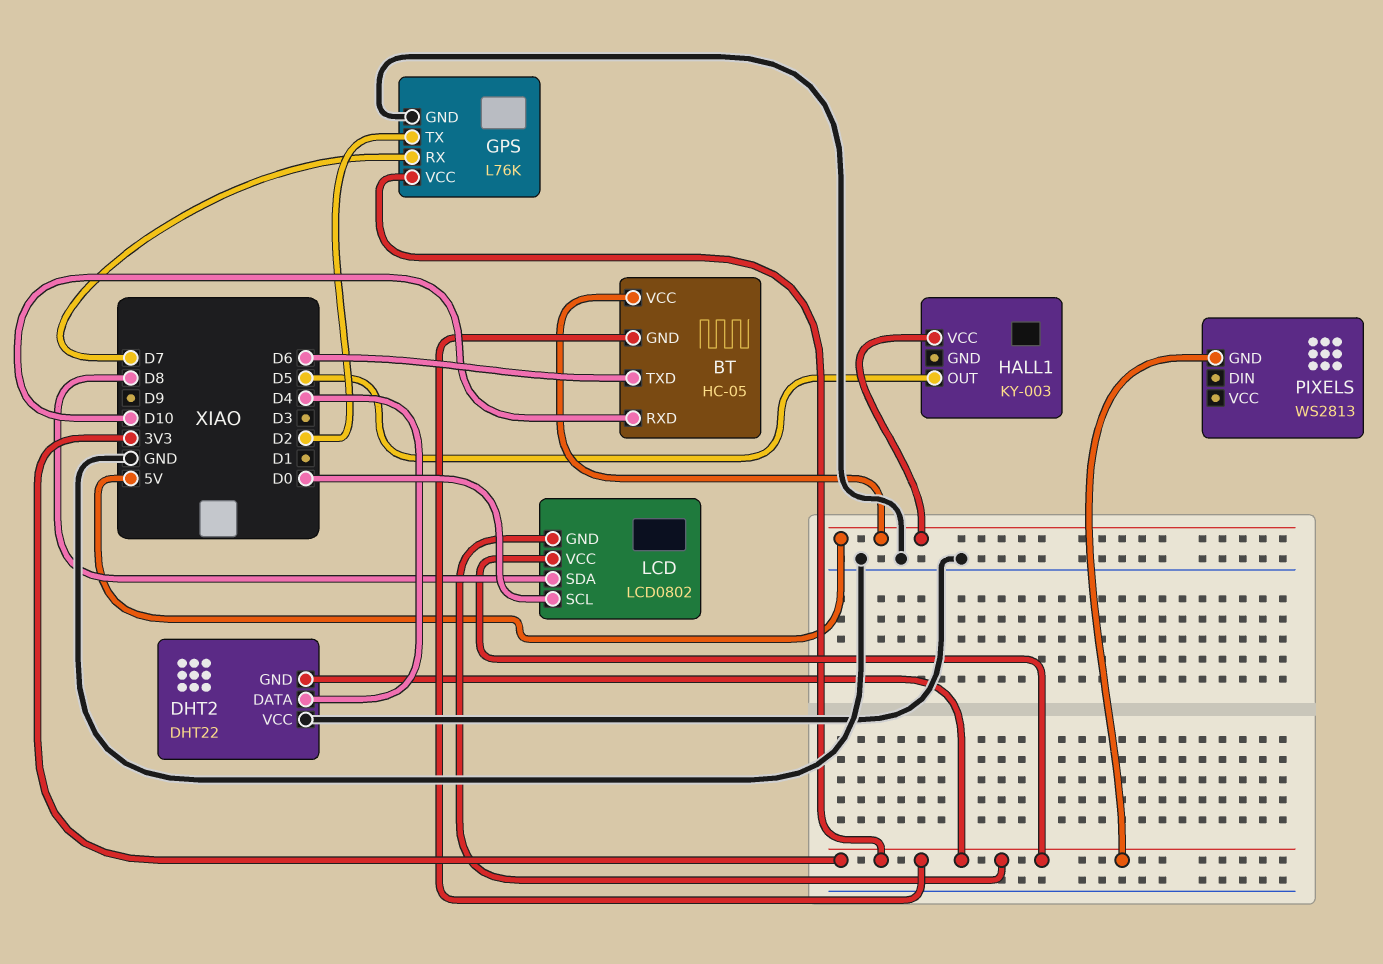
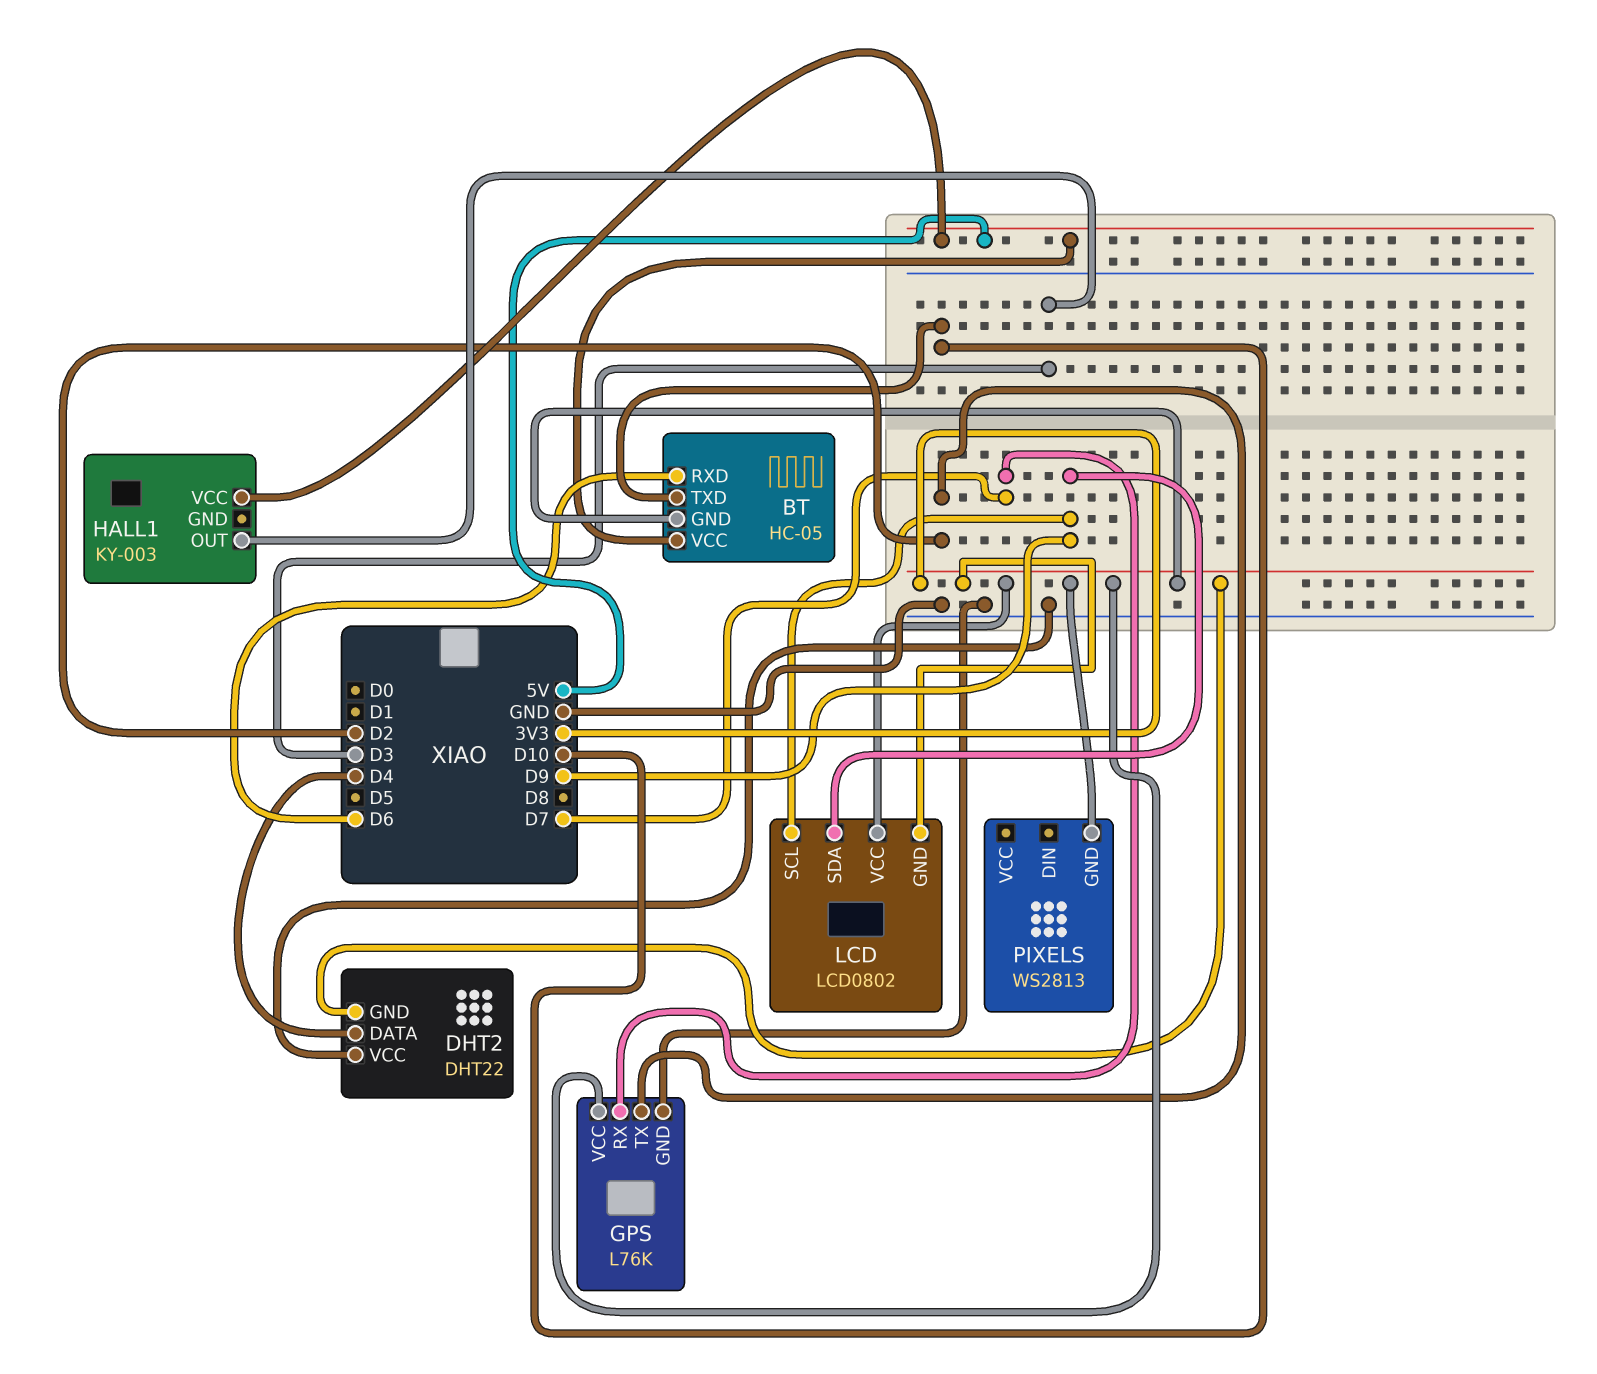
BT pin RXD: D10 -> D6
BT pin TXD: D6 -> D10
HALL1 pin OUT: D5 -> D3
LCD pin SCL: D0 -> D9
LCD pin SDA: D8 -> D9

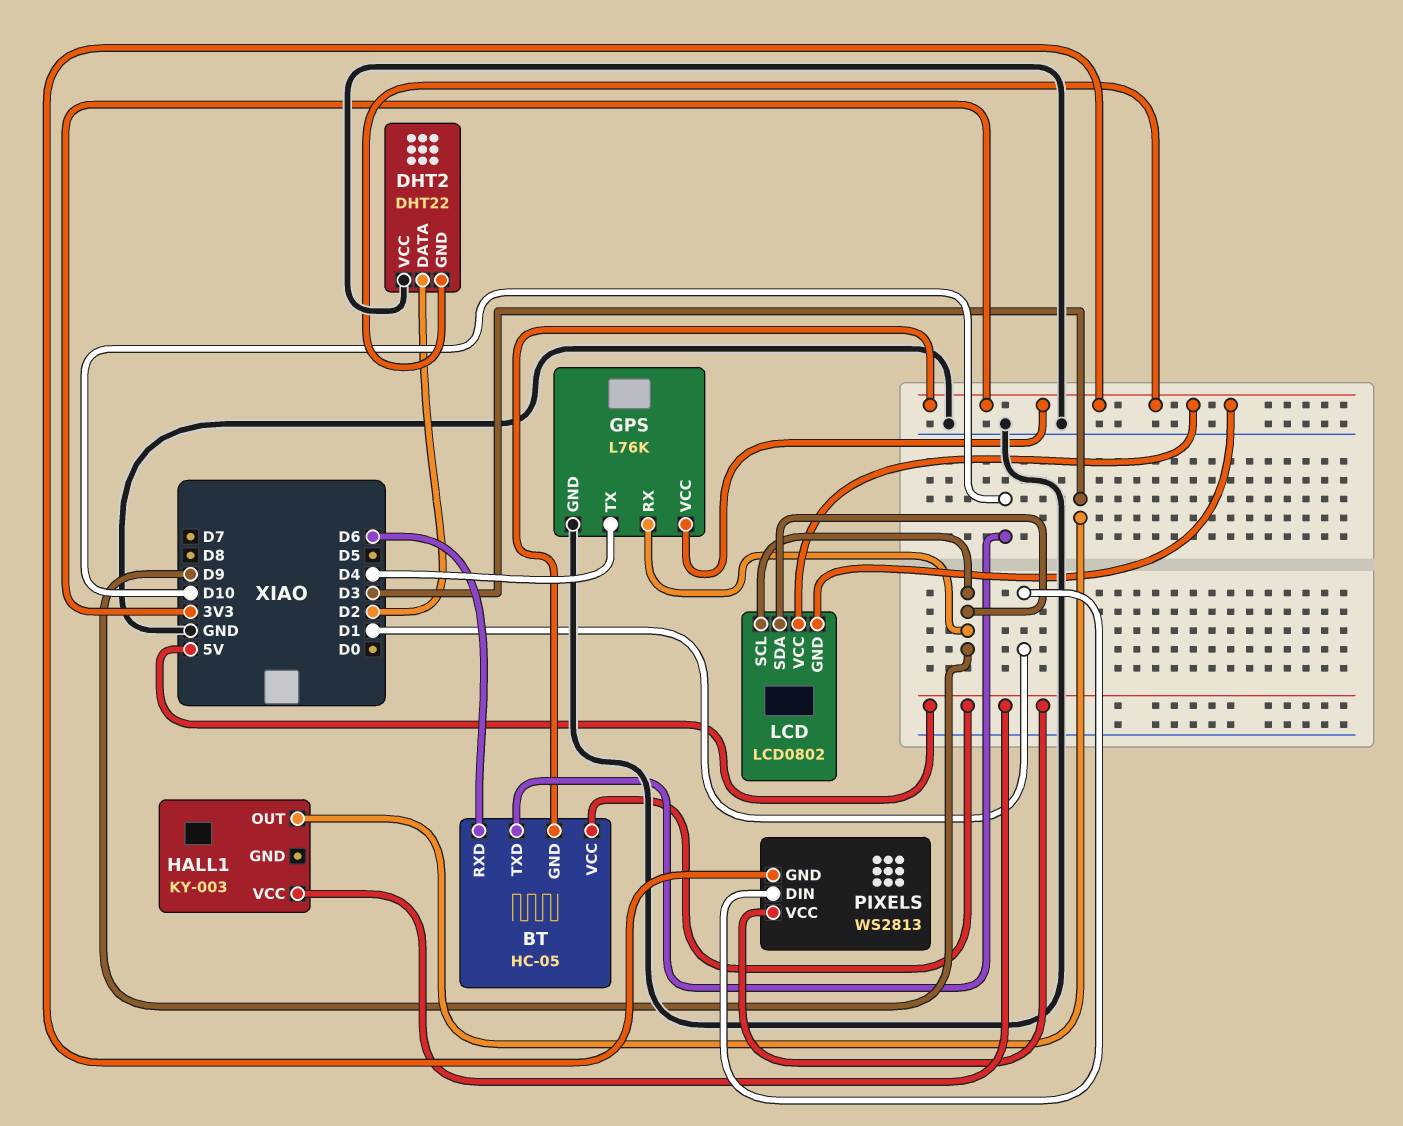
DHT2 pin DATA: D4 -> D2
GPS pin RX: D7 -> D9
GPS pin TX: D2 -> D4
PIXELS pin DIN: none -> D1
PIXELS pin VCC: none -> 5V

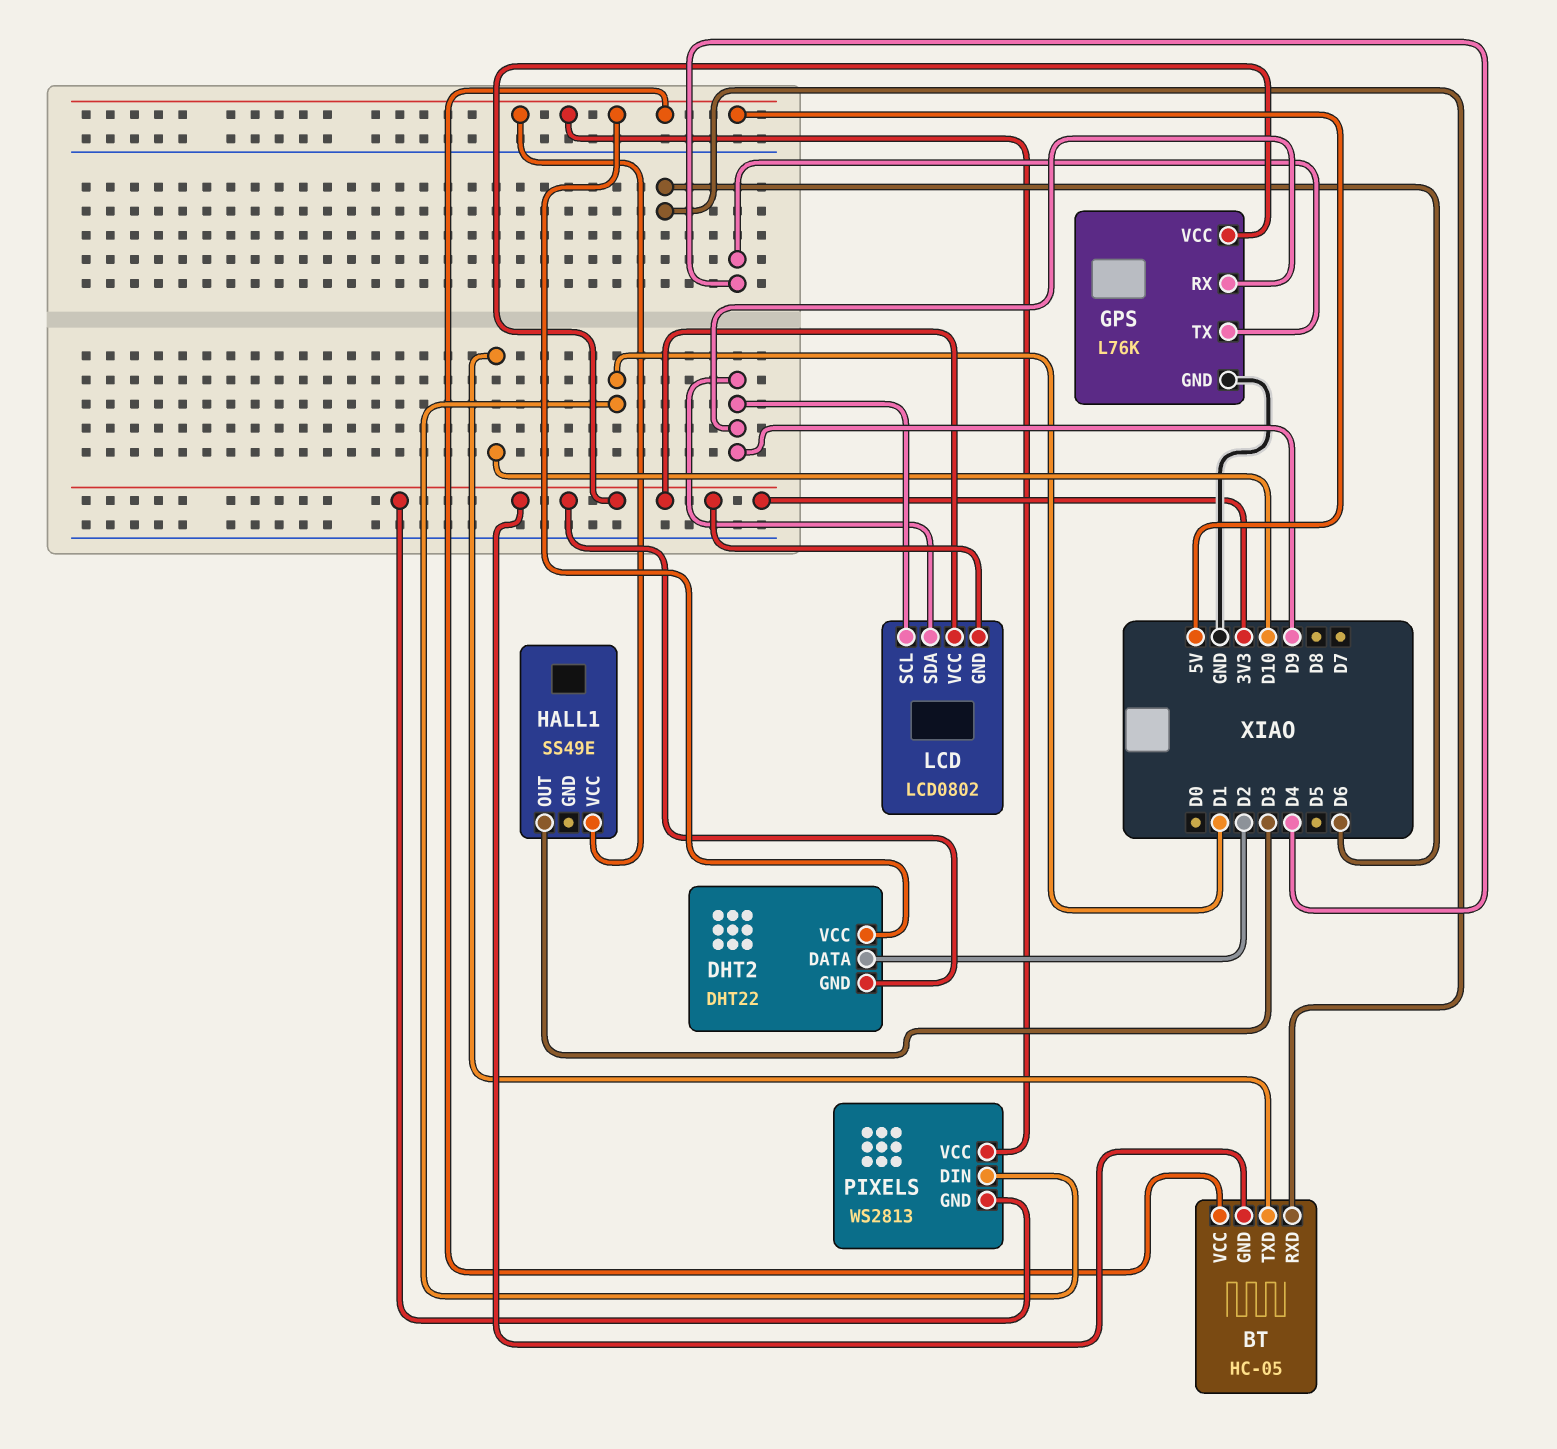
DHT2 pin VCC: GND -> 5V
HALL1: KY-003 -> SS49E

